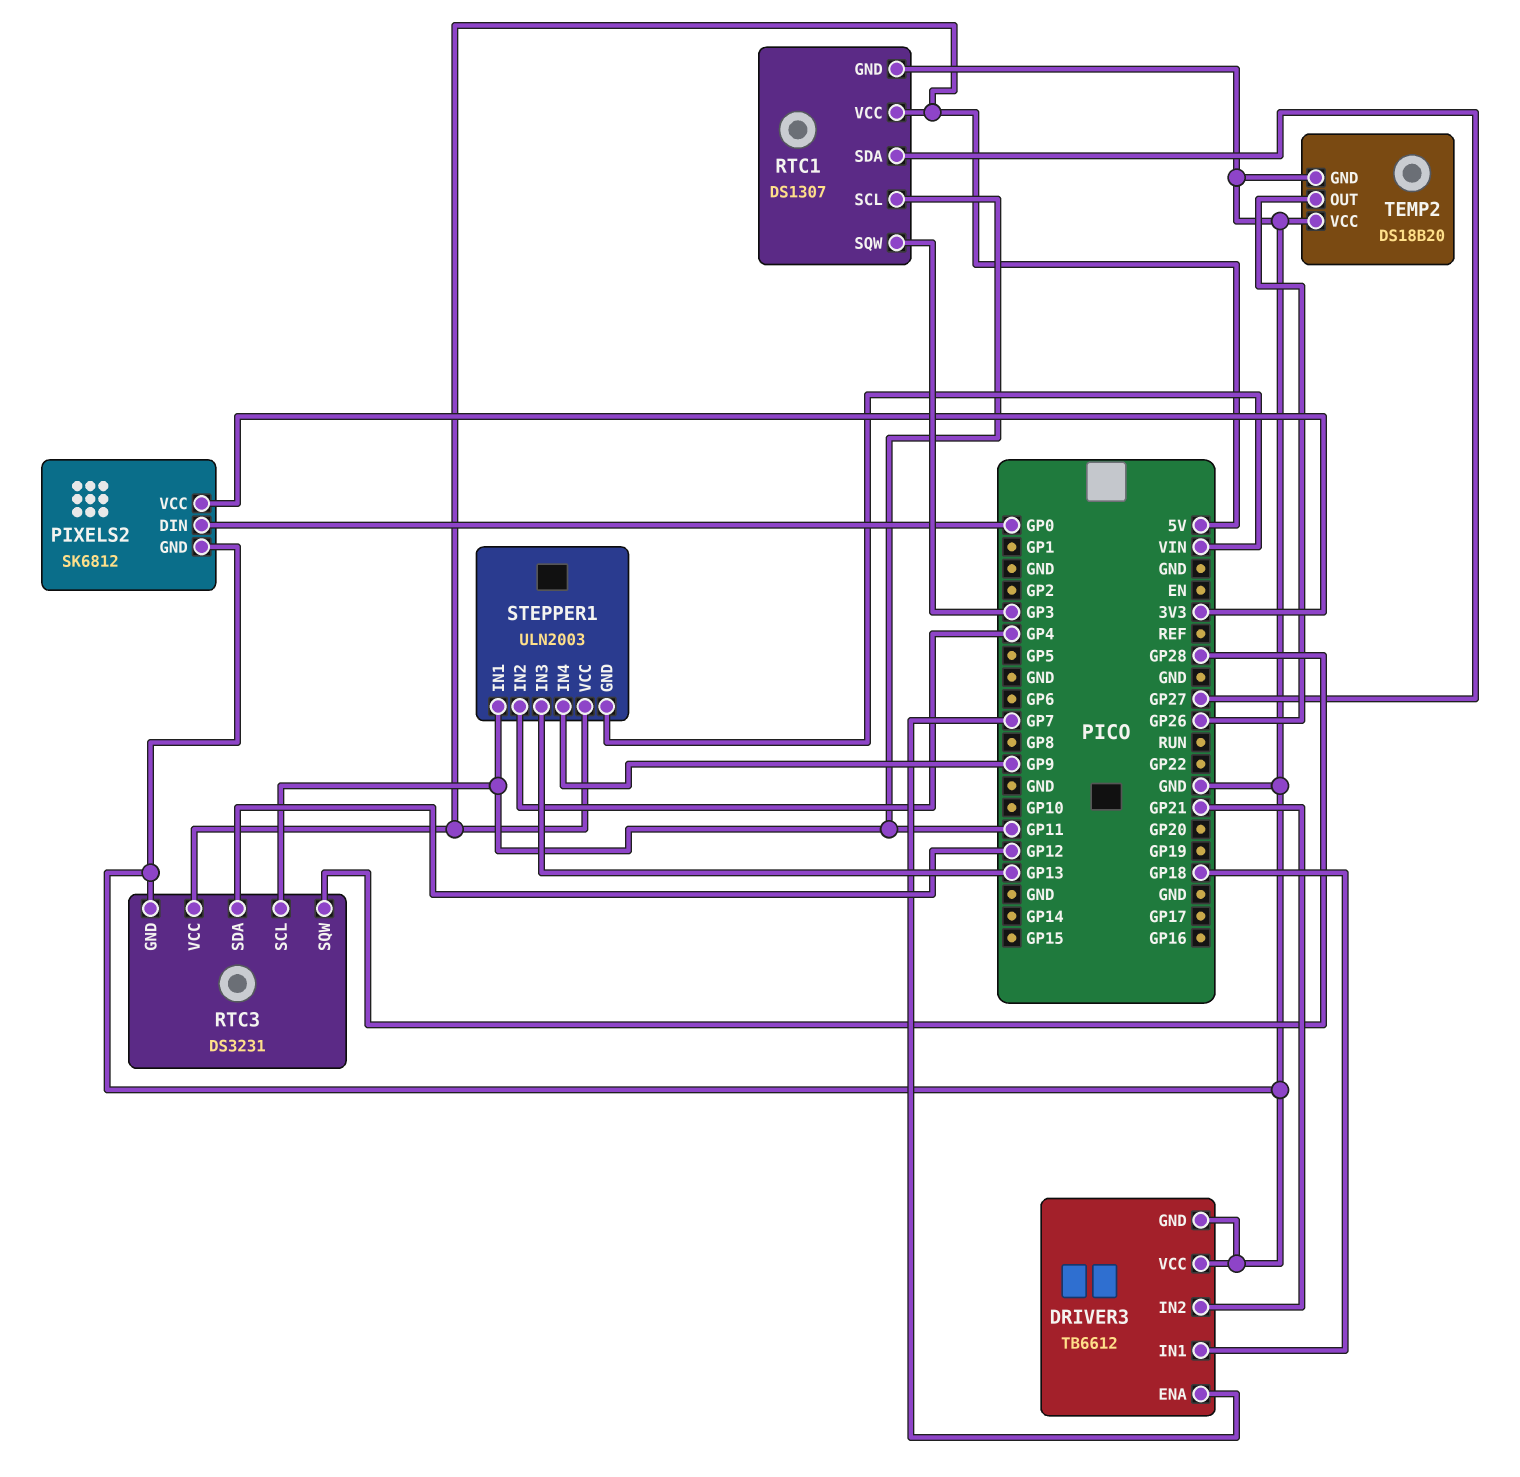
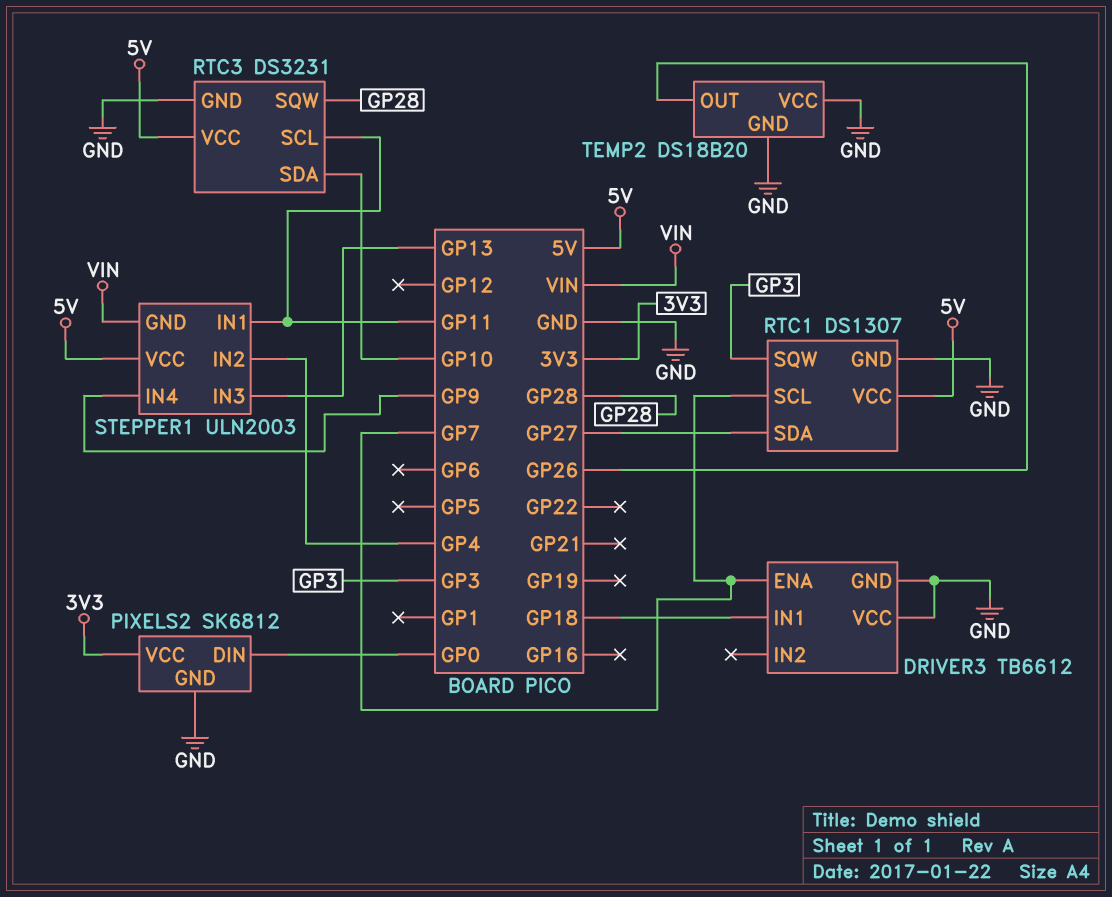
DRIVER3 pin IN2: GP21 -> none
RTC1 pin SCL: GP11 -> GP7
RTC3 pin SDA: GP12 -> GP10

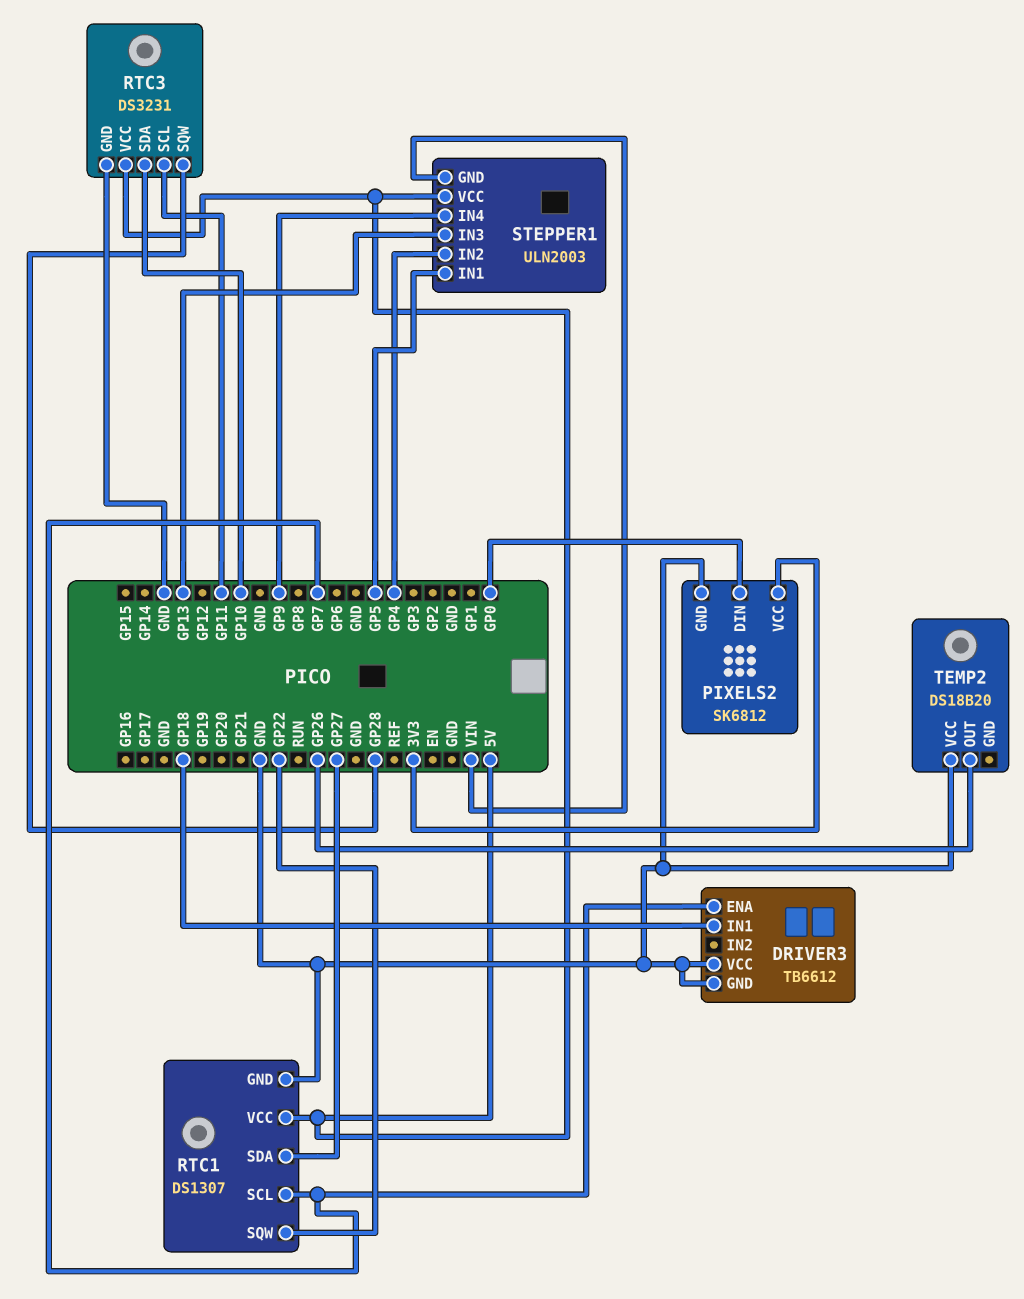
RTC1 pin SQW: GP3 -> GP22
STEPPER1 pin IN1: GP11 -> GP5
TEMP2 pin GND: GND -> none

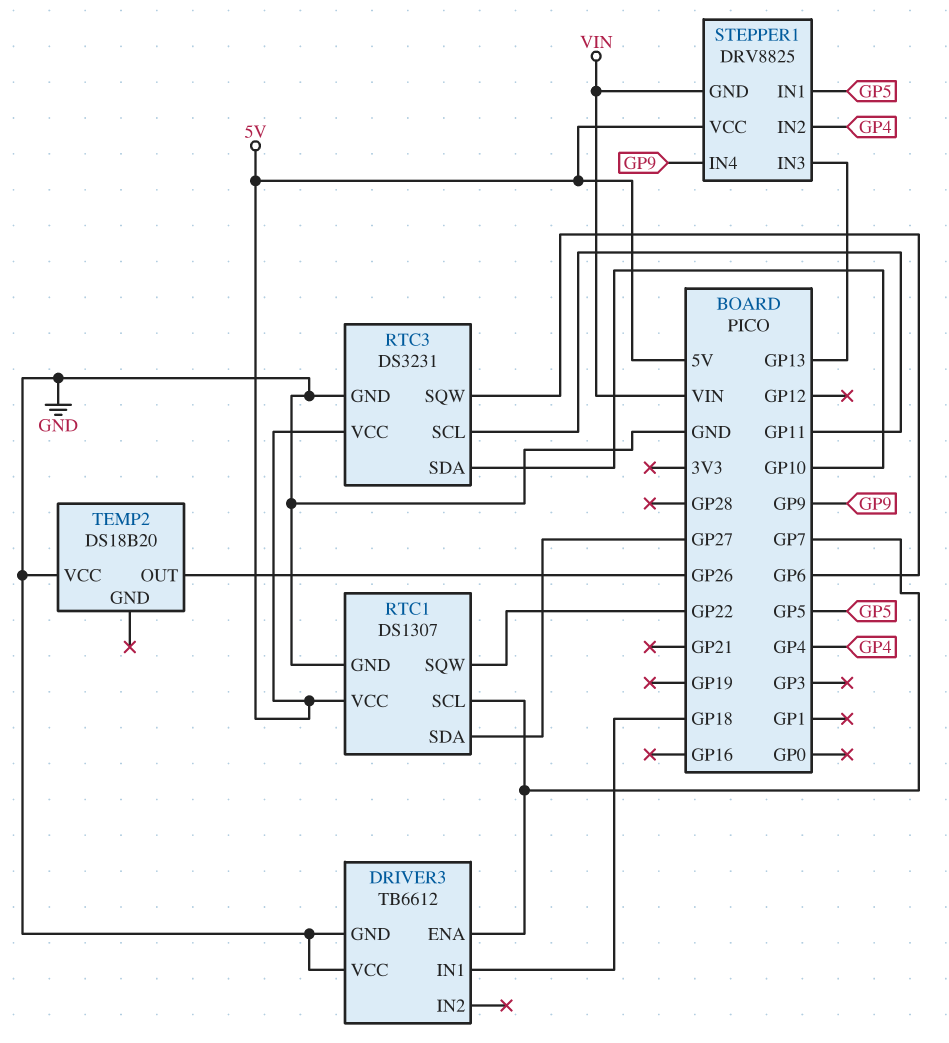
PIXELS2: SK6812 -> none
PIXELS2 pin DIN: GP0 -> none
PIXELS2 pin GND: GND -> none
PIXELS2 pin VCC: 3V3 -> none
RTC3 pin SQW: GP28 -> GP6
STEPPER1: ULN2003 -> DRV8825

